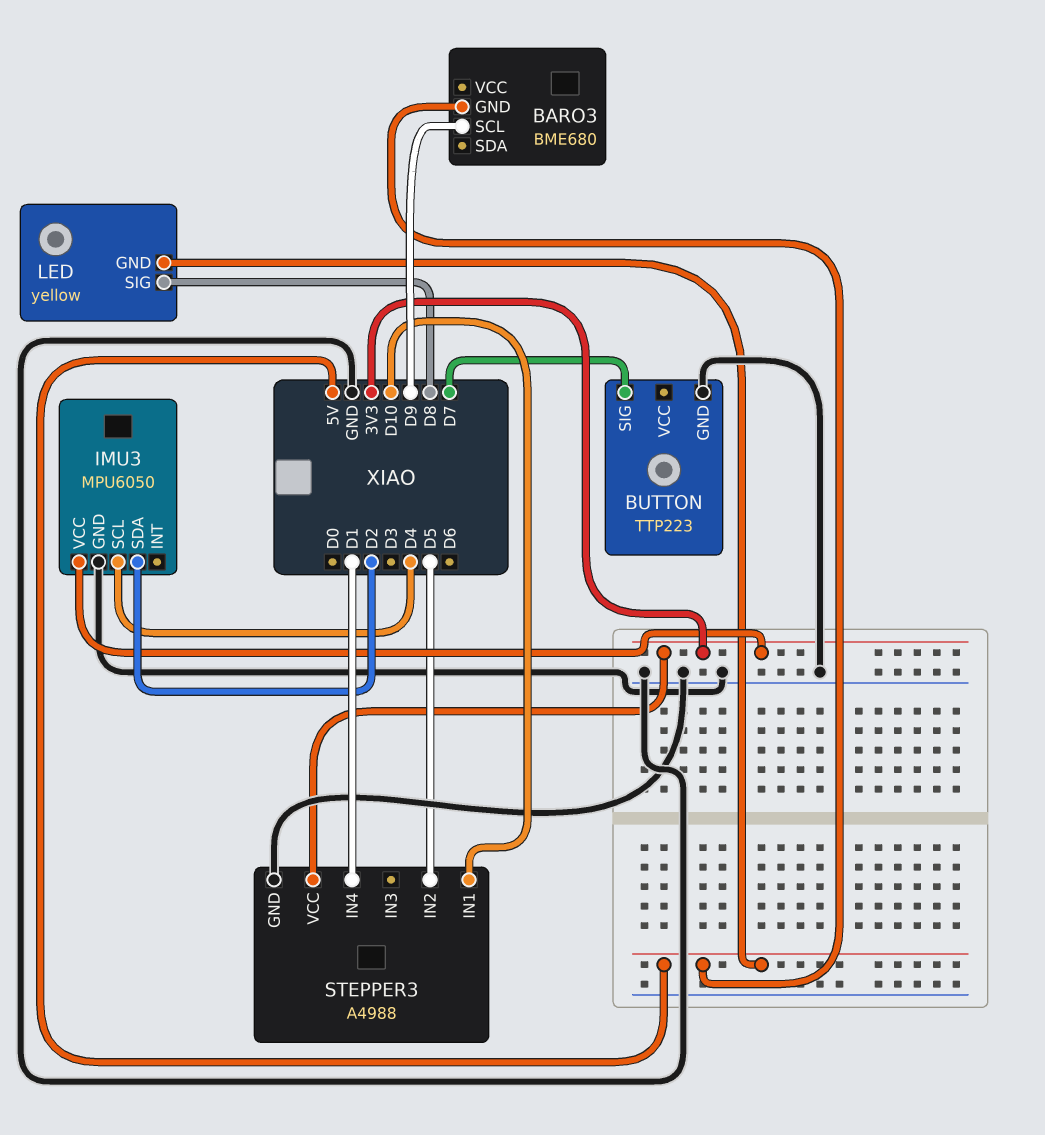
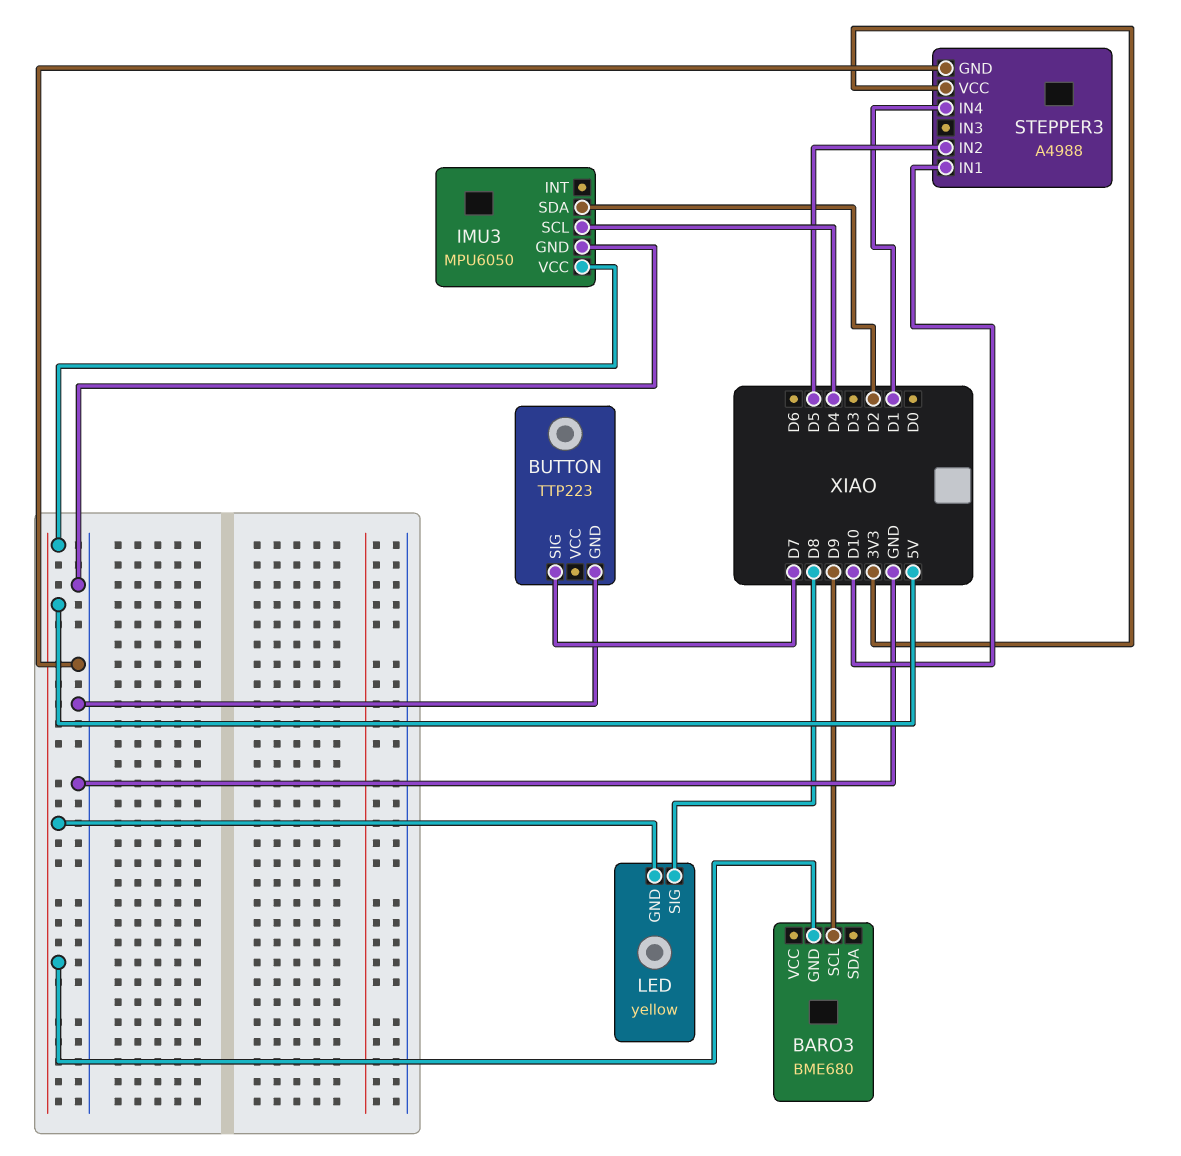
IMU3 pin VCC: 3V3 -> 5V

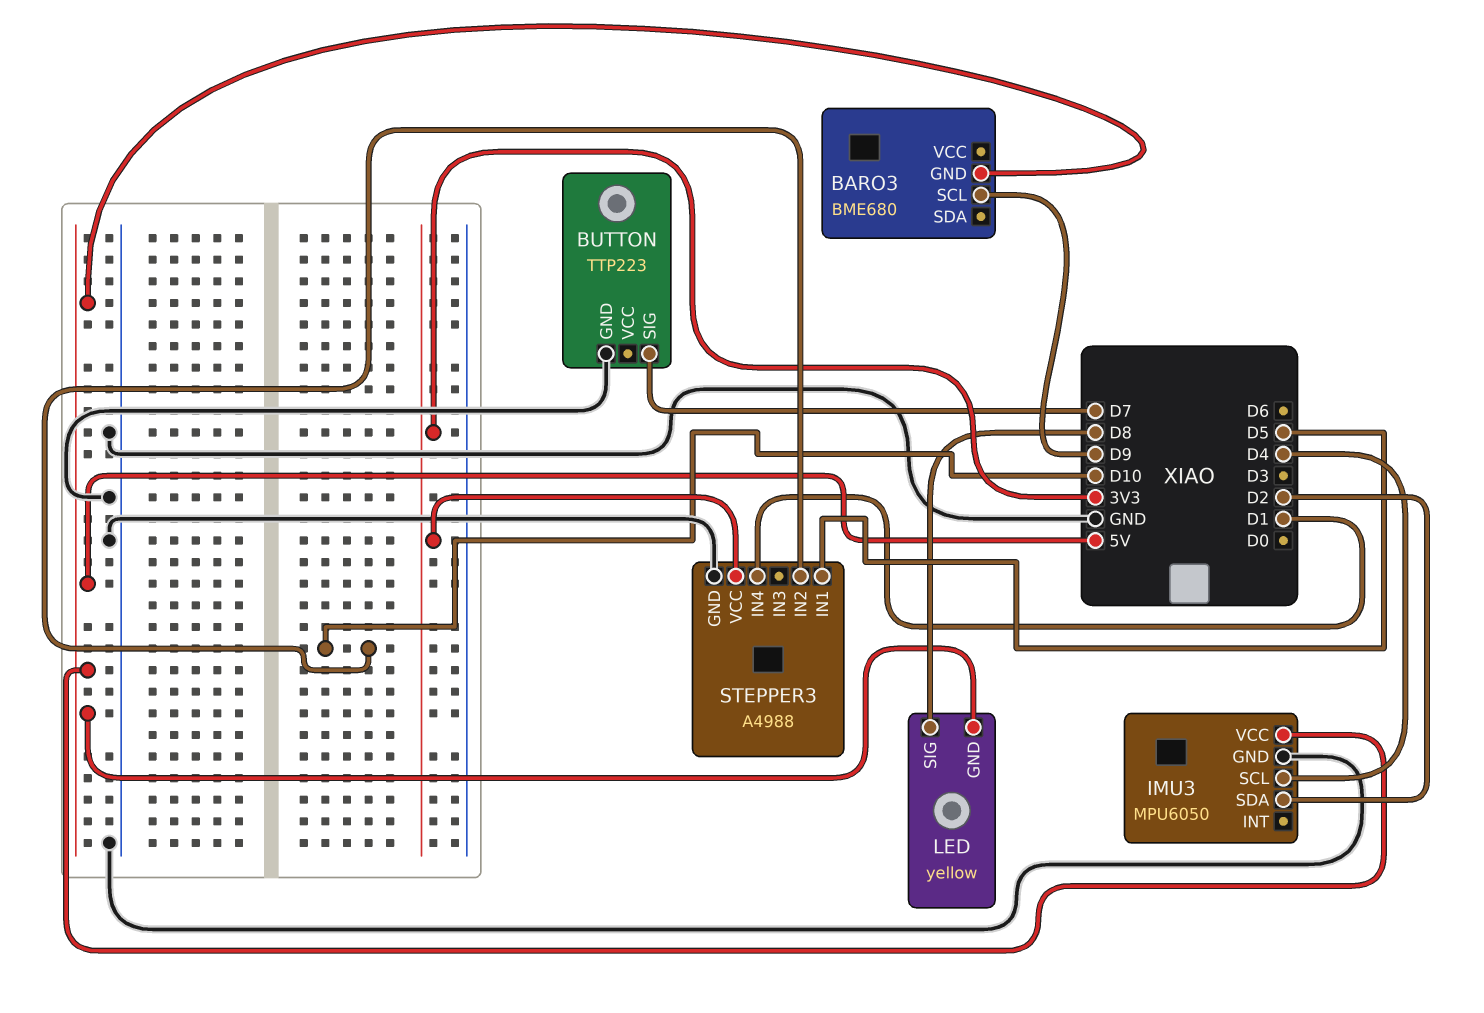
STEPPER3 pin IN1: D10 -> D5
STEPPER3 pin IN2: D5 -> D10

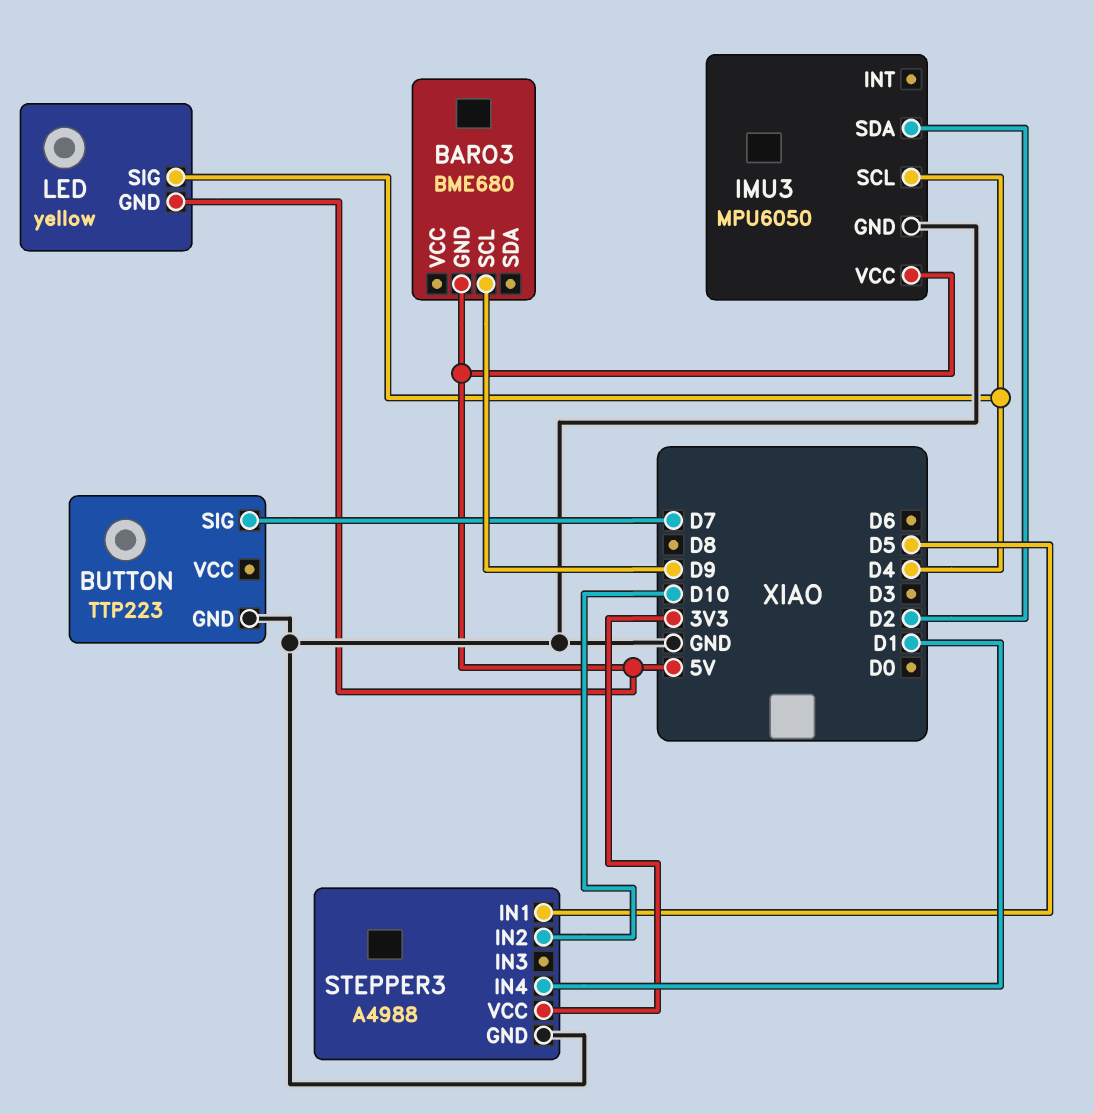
LED pin SIG: D8 -> D4

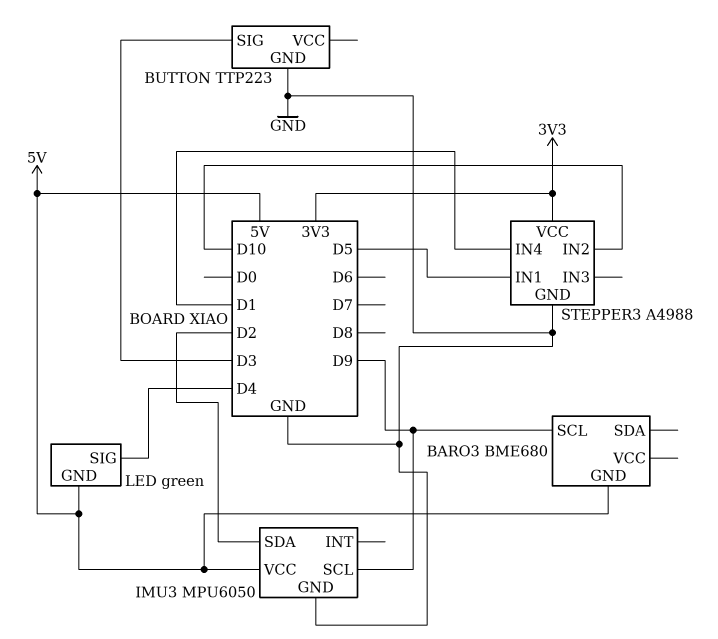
BUTTON pin SIG: D7 -> D3
IMU3 pin SCL: D4 -> D9
LED: yellow -> green

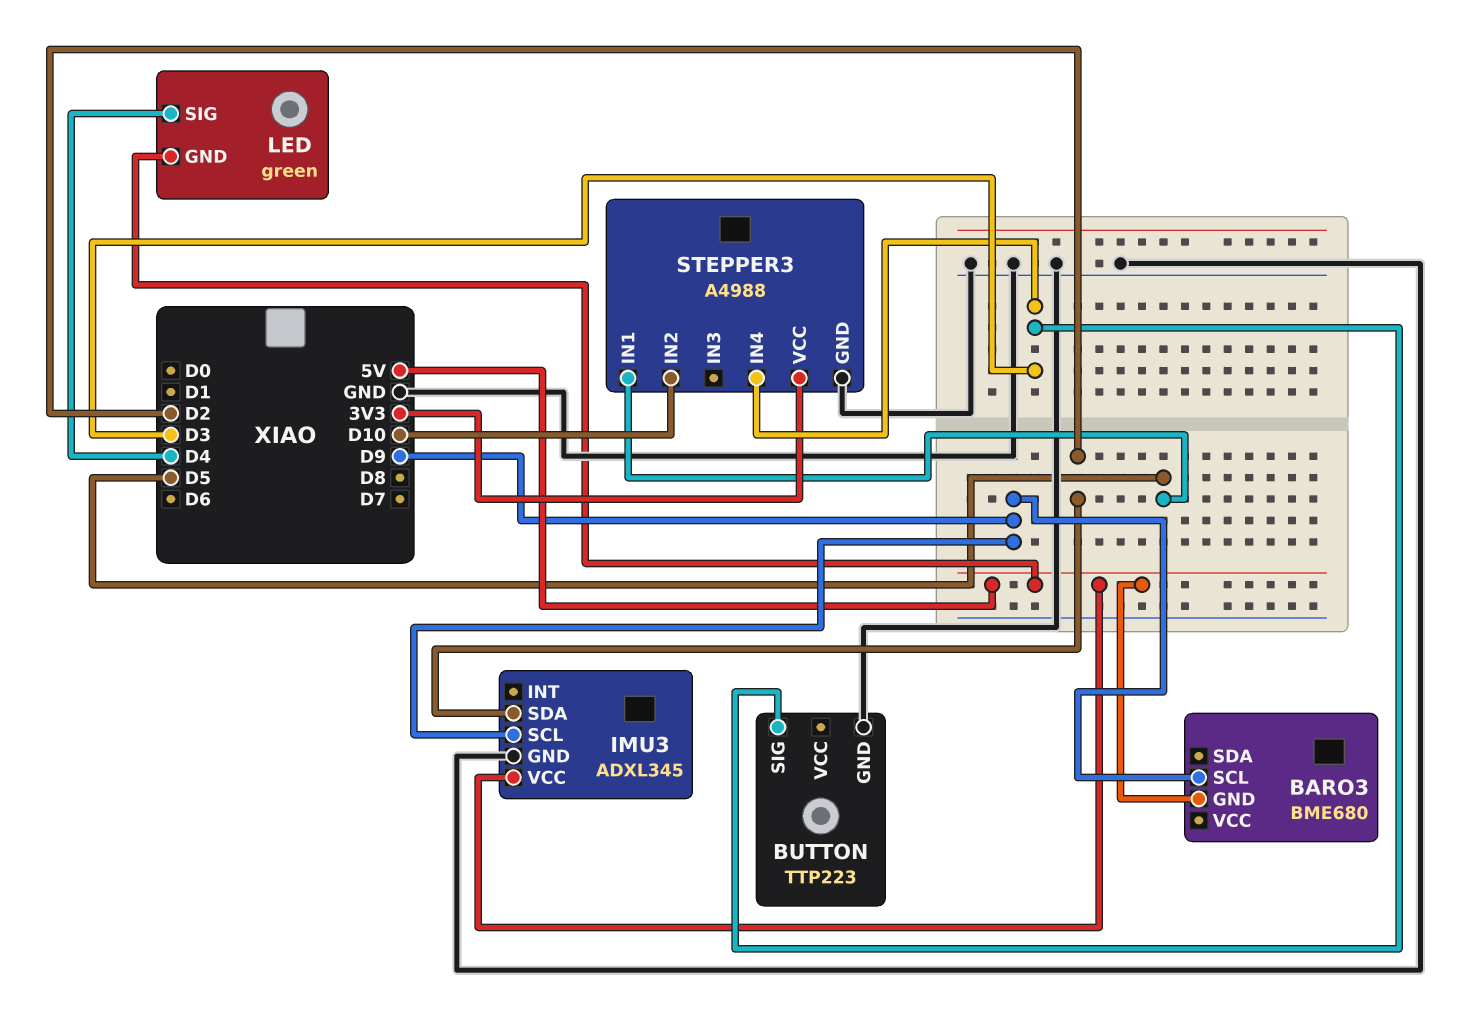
IMU3: MPU6050 -> ADXL345
STEPPER3 pin IN4: D1 -> D3

